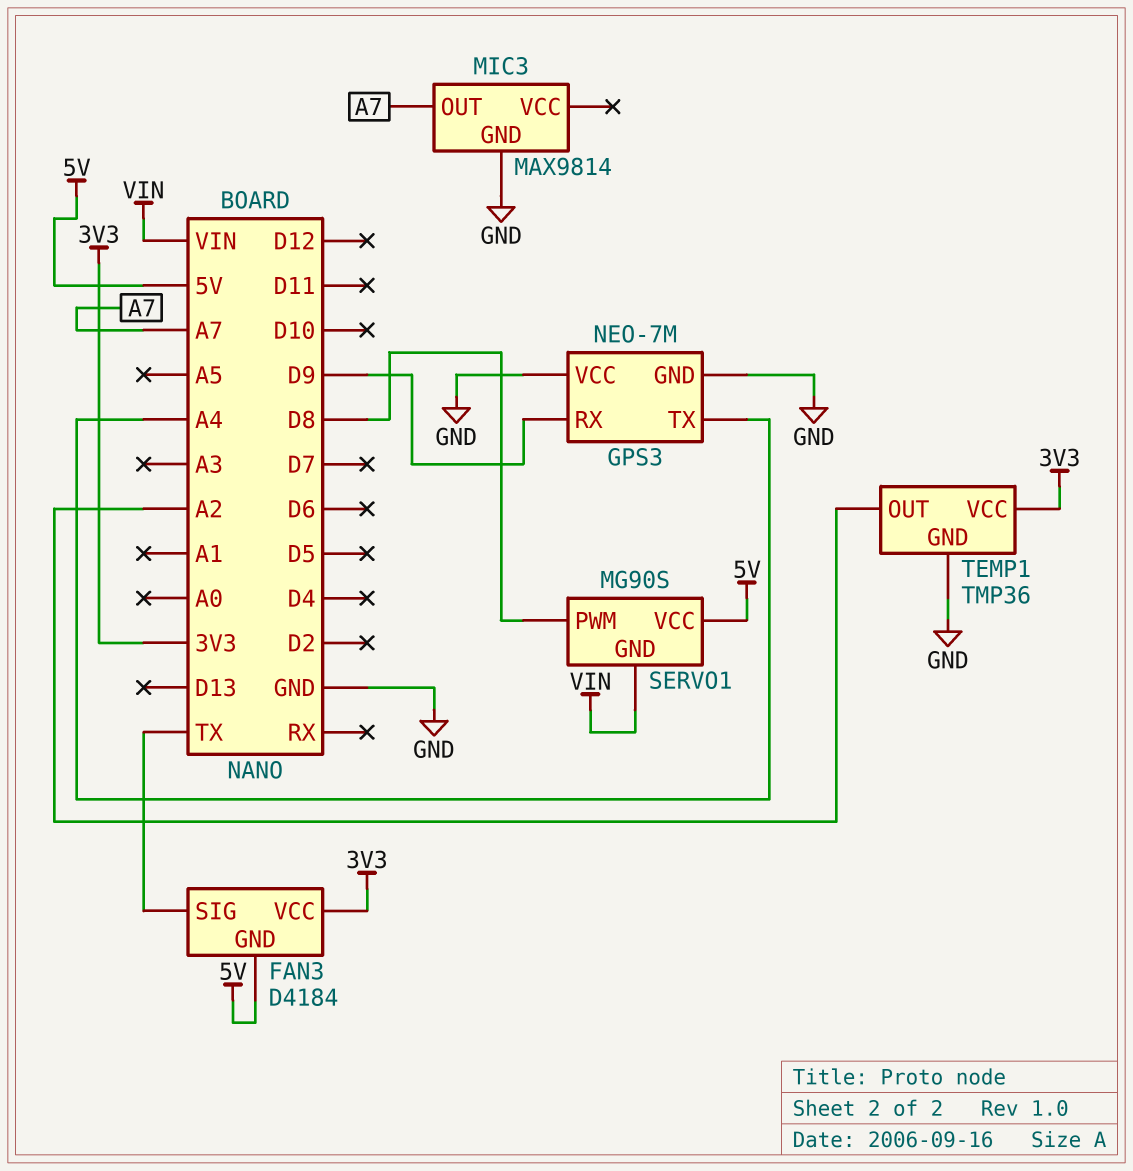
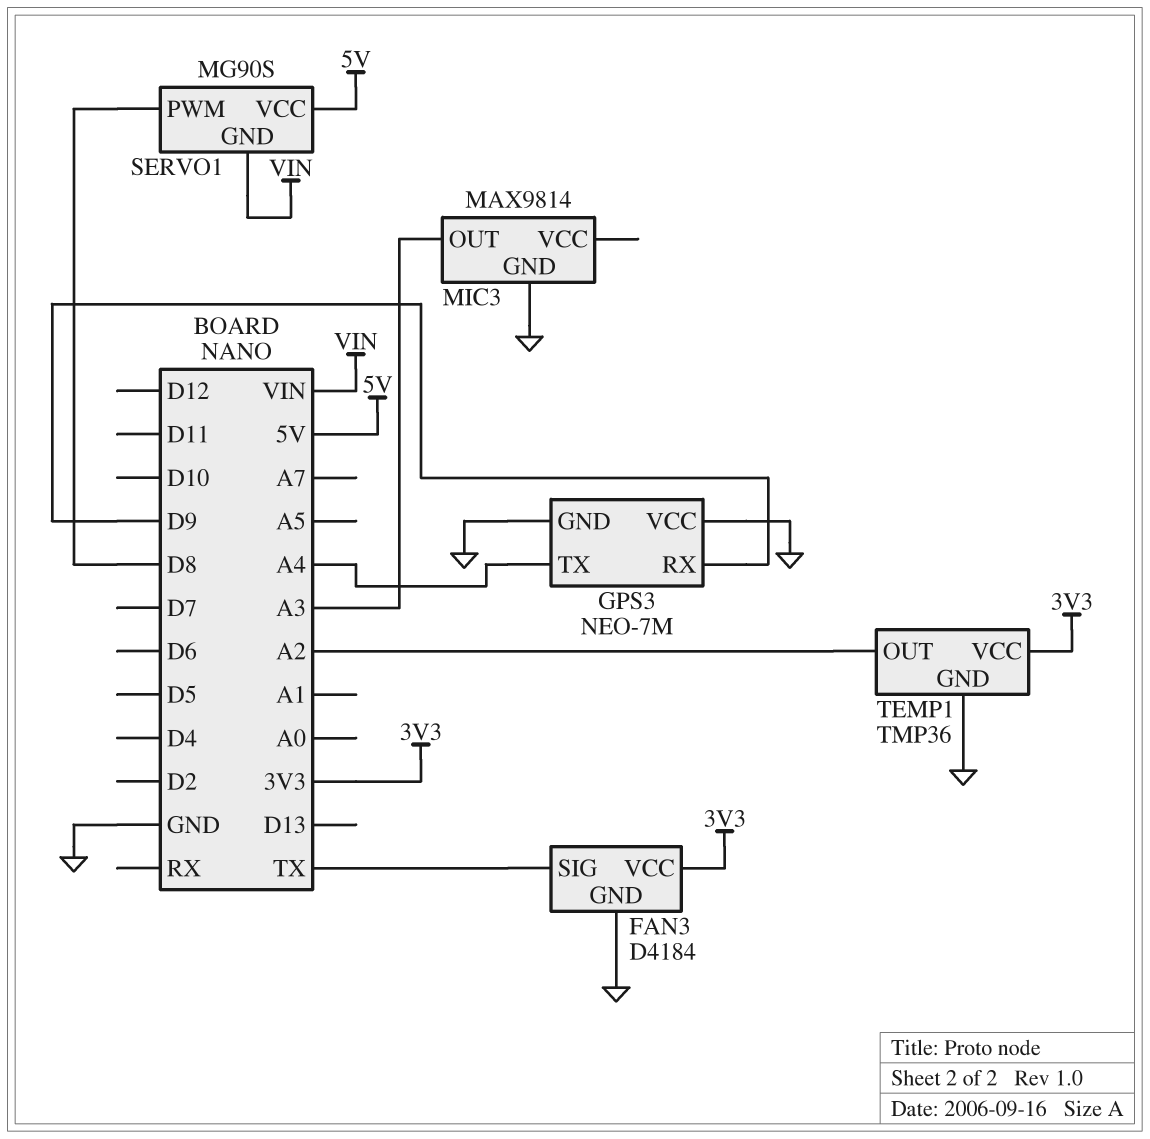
FAN3 pin GND: 5V -> GND
MIC3 pin OUT: A7 -> A3

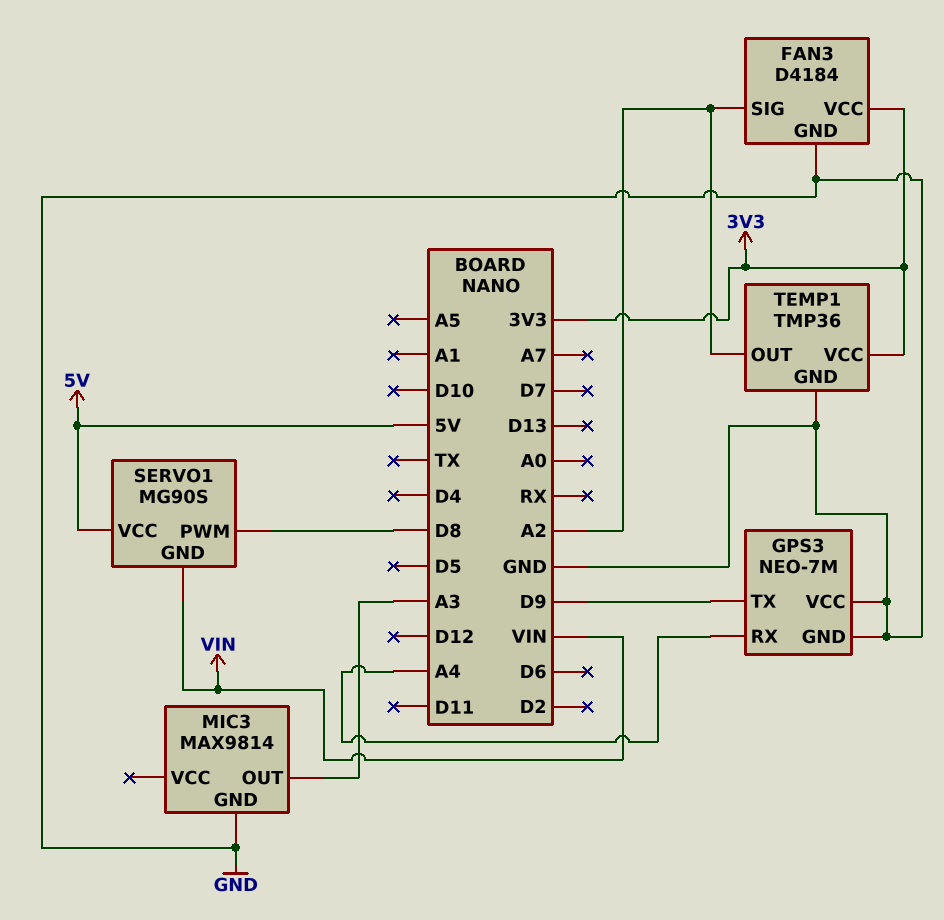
FAN3 pin SIG: TX -> A2
GPS3 pin RX: D9 -> A4
GPS3 pin TX: A4 -> D9

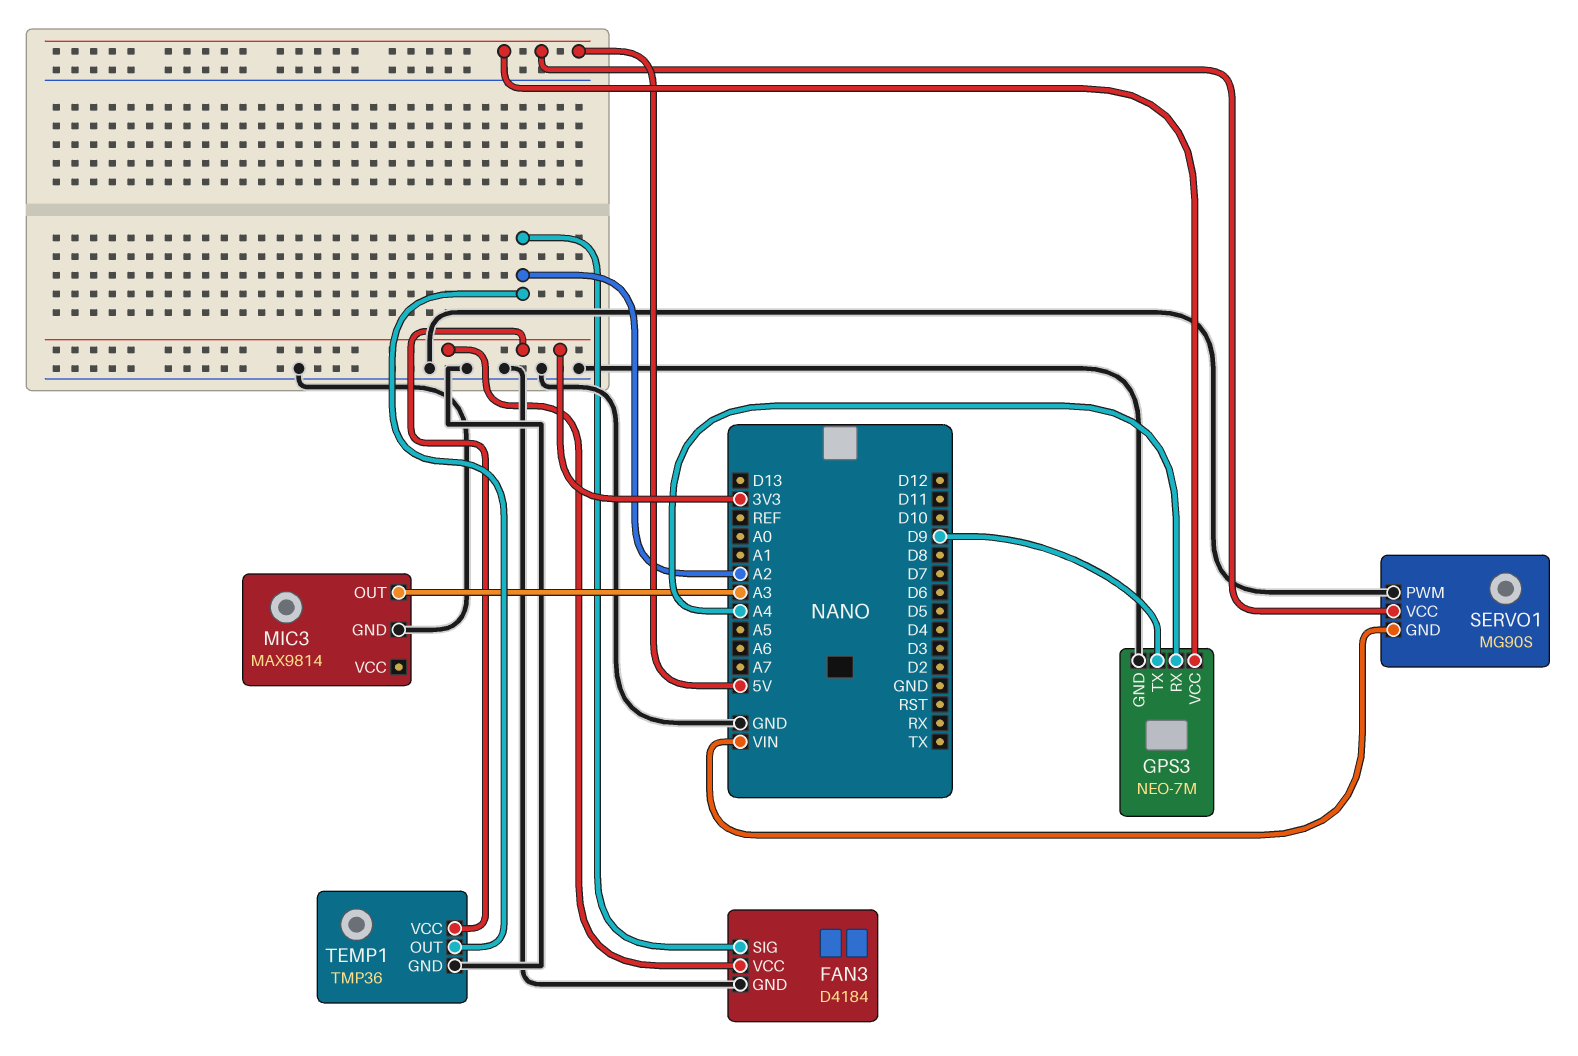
GPS3 pin VCC: GND -> 5V
SERVO1 pin PWM: D8 -> GND

